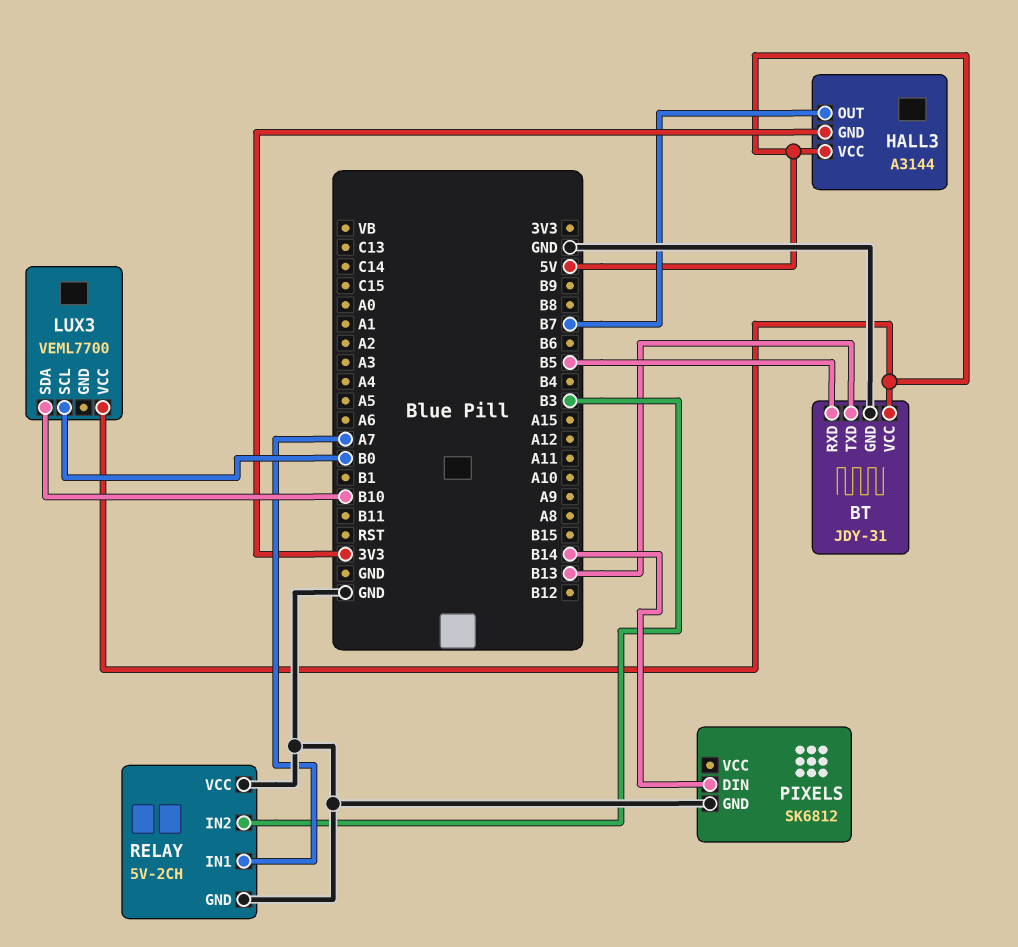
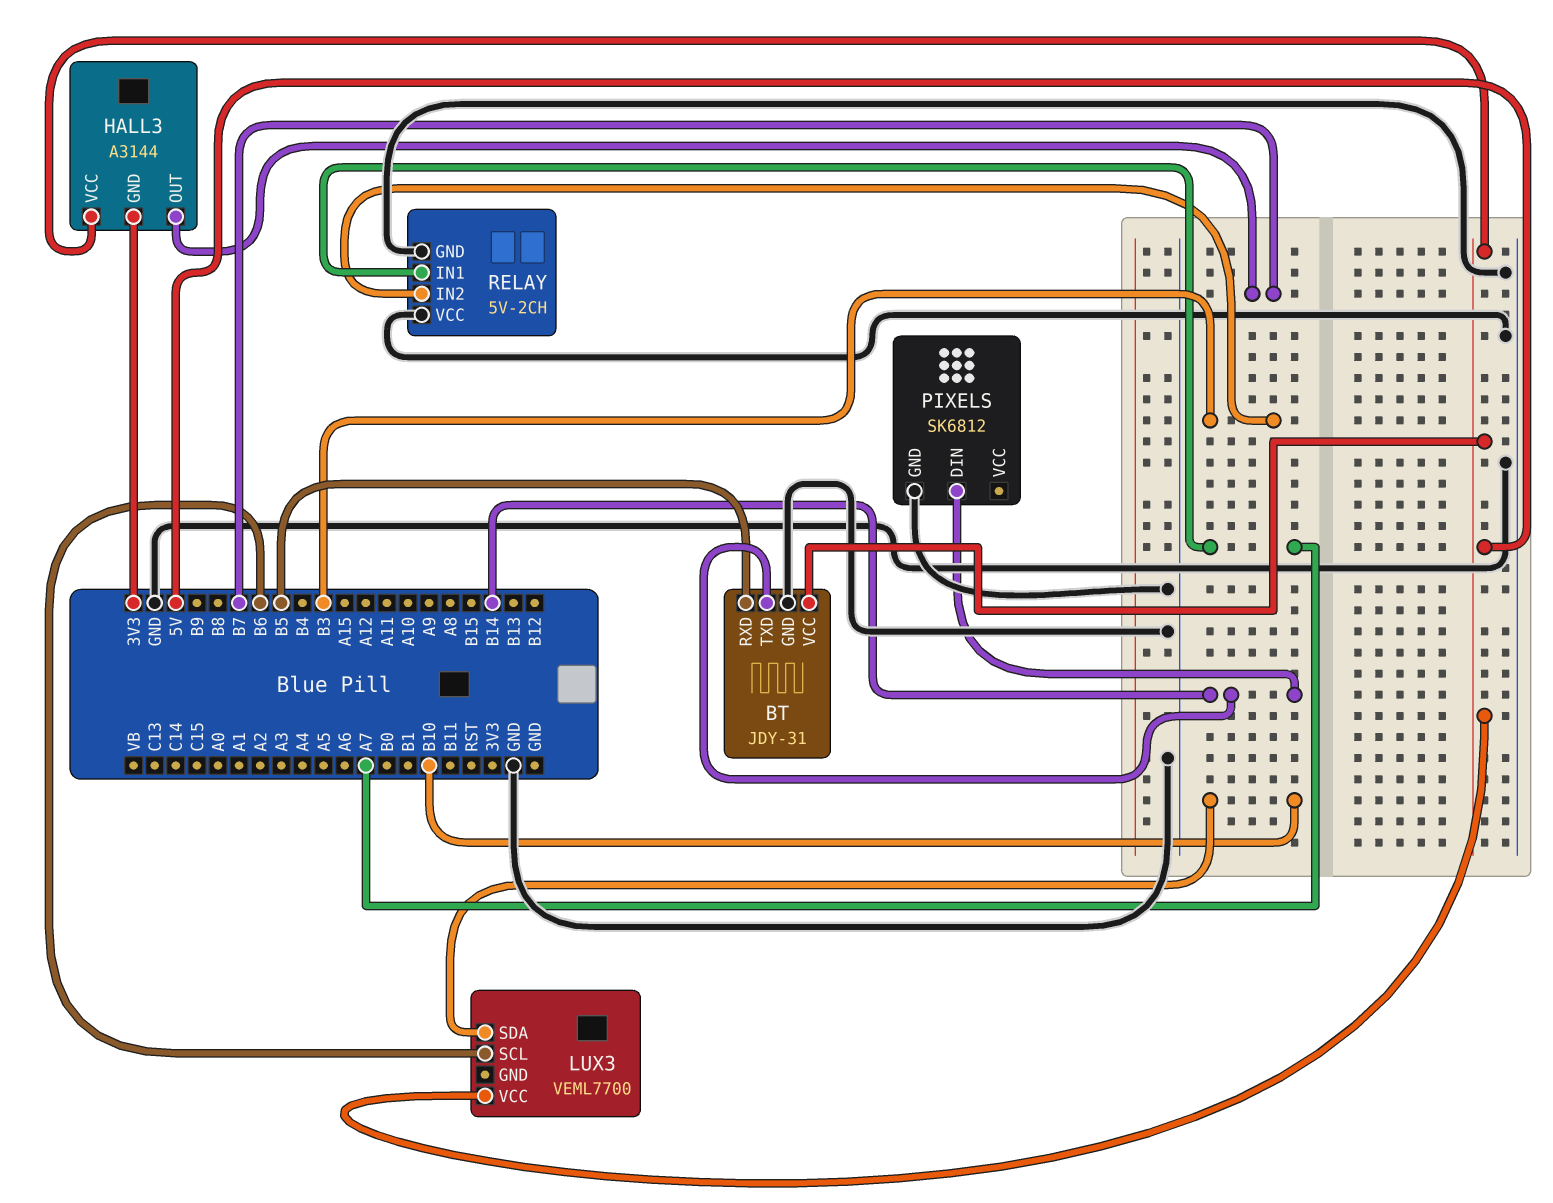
BT pin TXD: B13 -> B14
LUX3 pin SCL: B0 -> B6

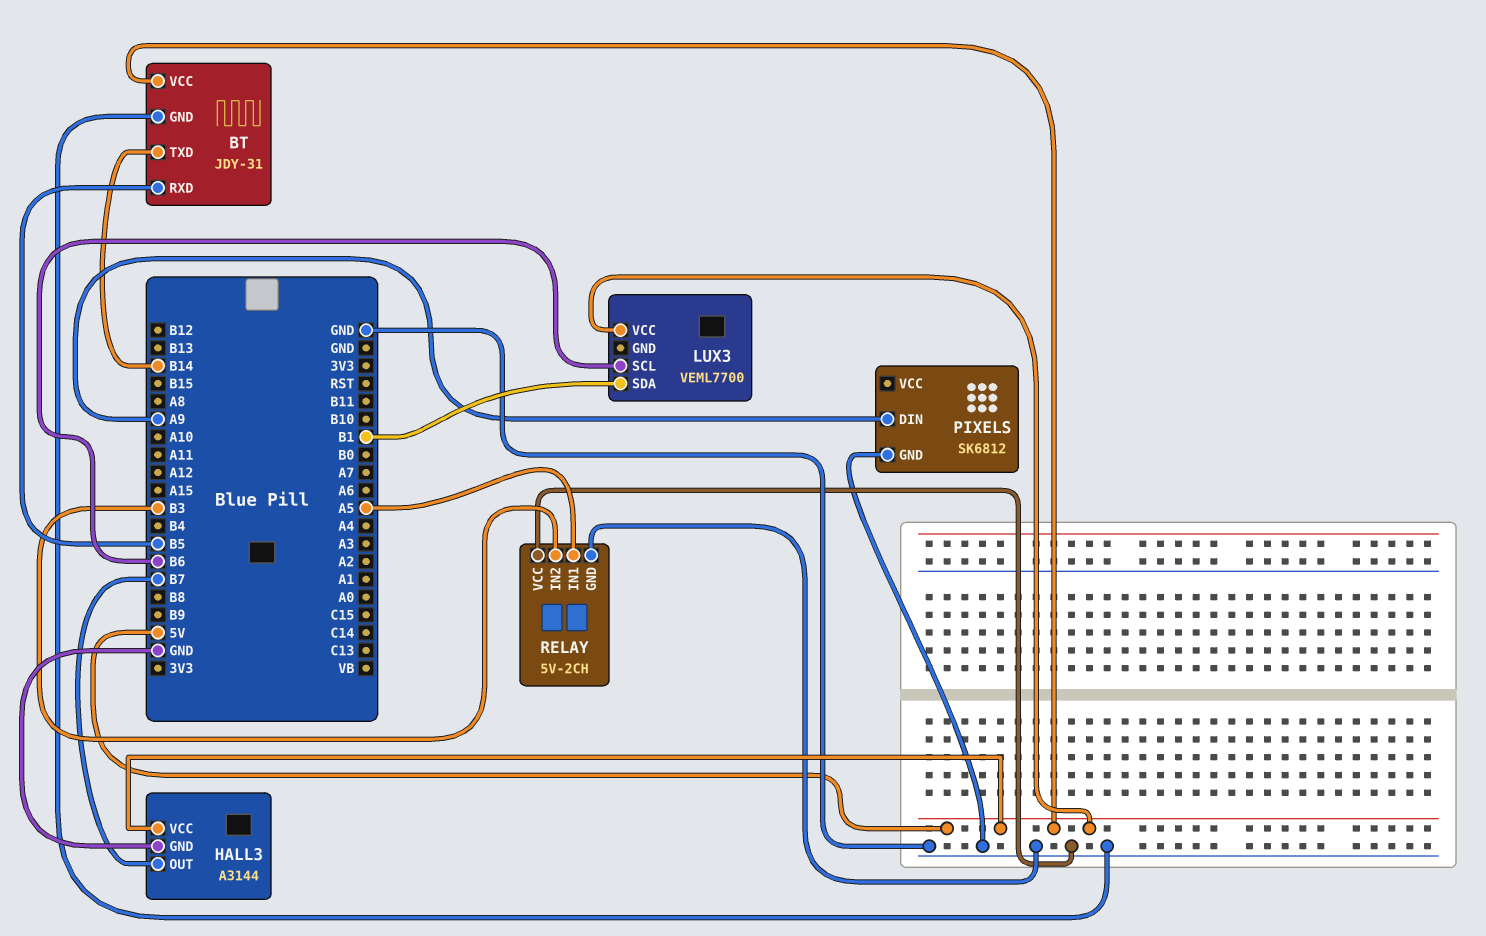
HALL3 pin GND: 3V3 -> GND
LUX3 pin SDA: B10 -> B1
PIXELS pin DIN: B14 -> A9
RELAY pin IN1: A7 -> A5

